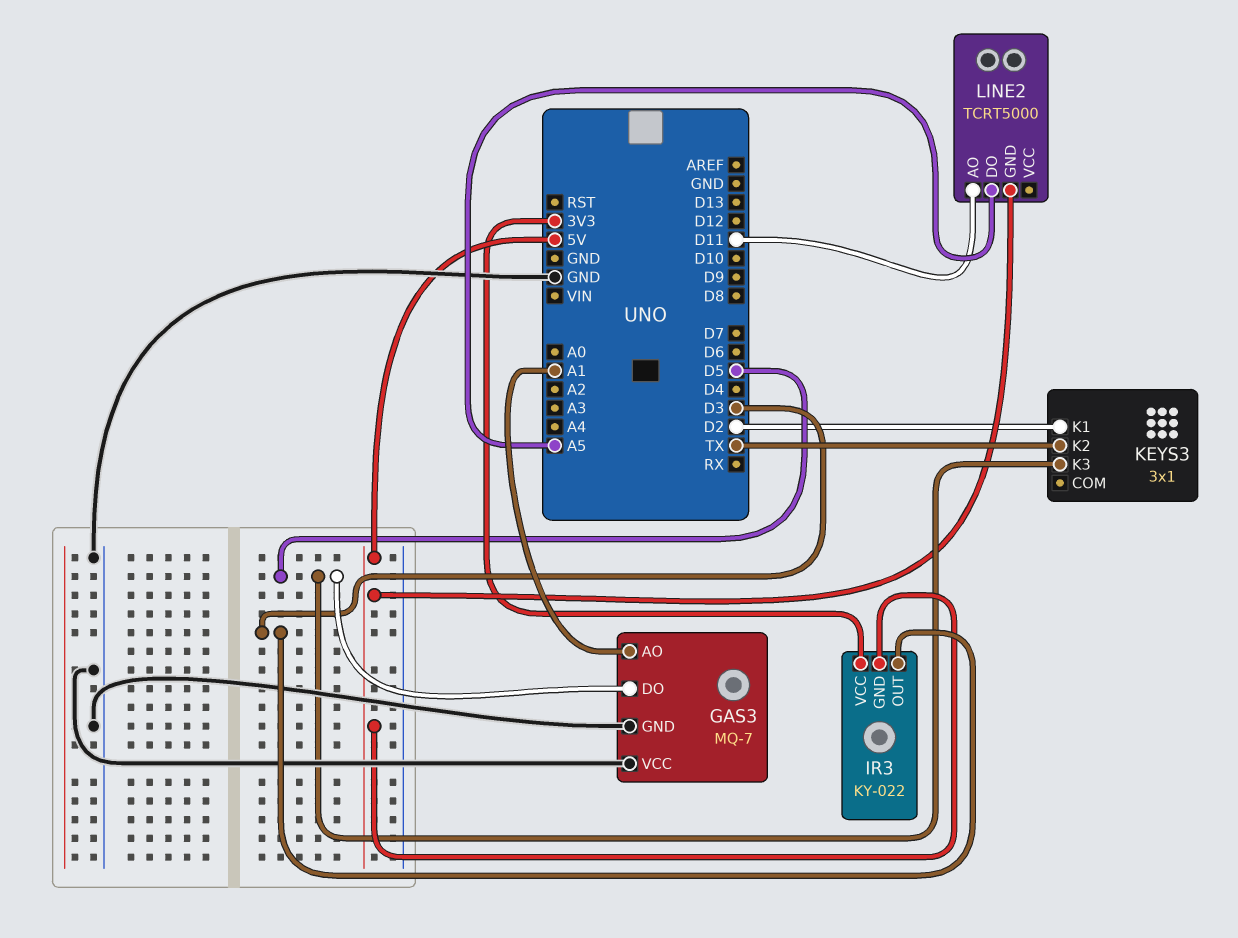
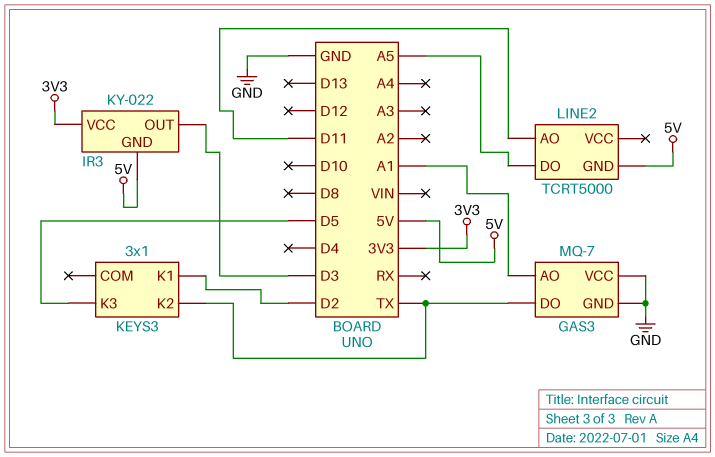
GAS3 pin DO: D5 -> TX

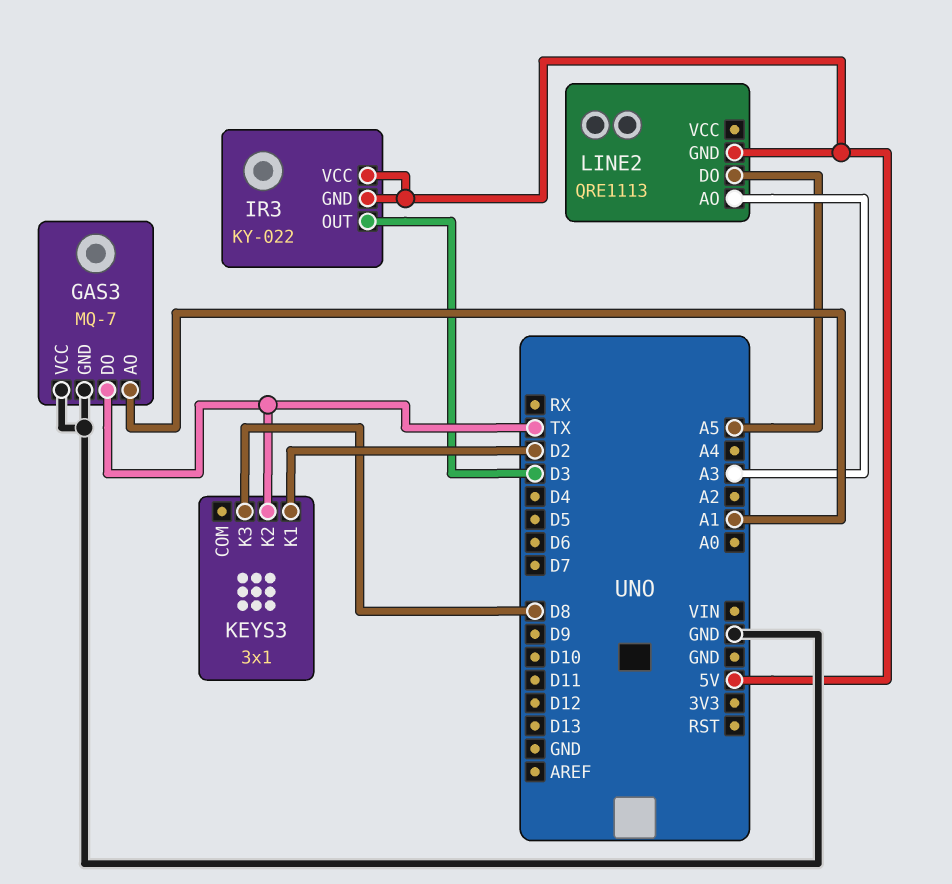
IR3 pin VCC: 3V3 -> 5V
KEYS3 pin K3: D5 -> D8
LINE2: TCRT5000 -> QRE1113
LINE2 pin AO: D11 -> A3

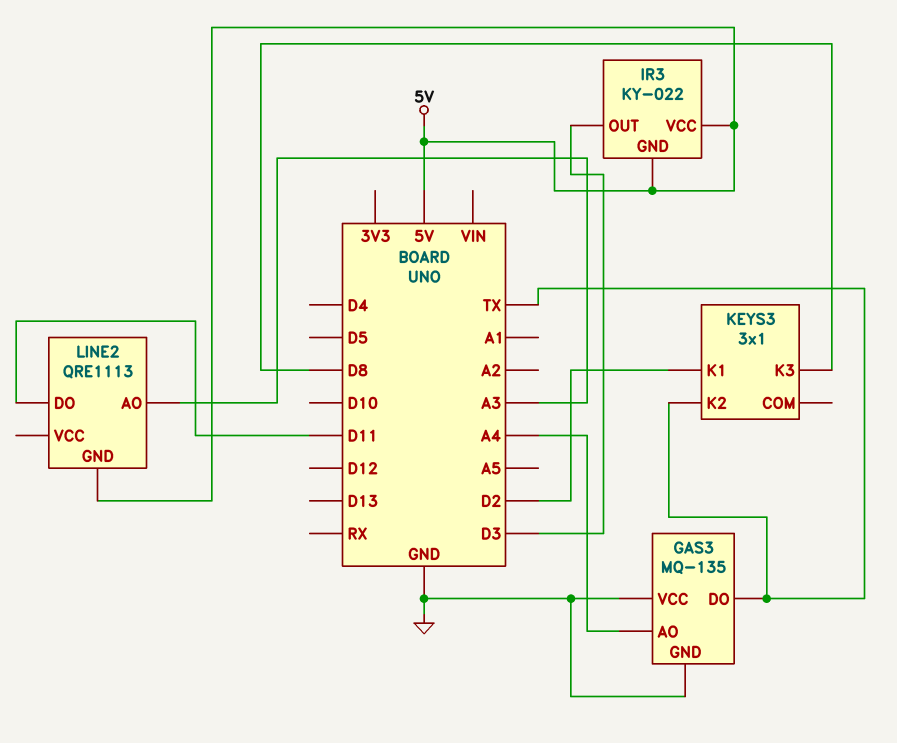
GAS3: MQ-7 -> MQ-135
GAS3 pin AO: A1 -> A4
LINE2 pin DO: A5 -> D11

